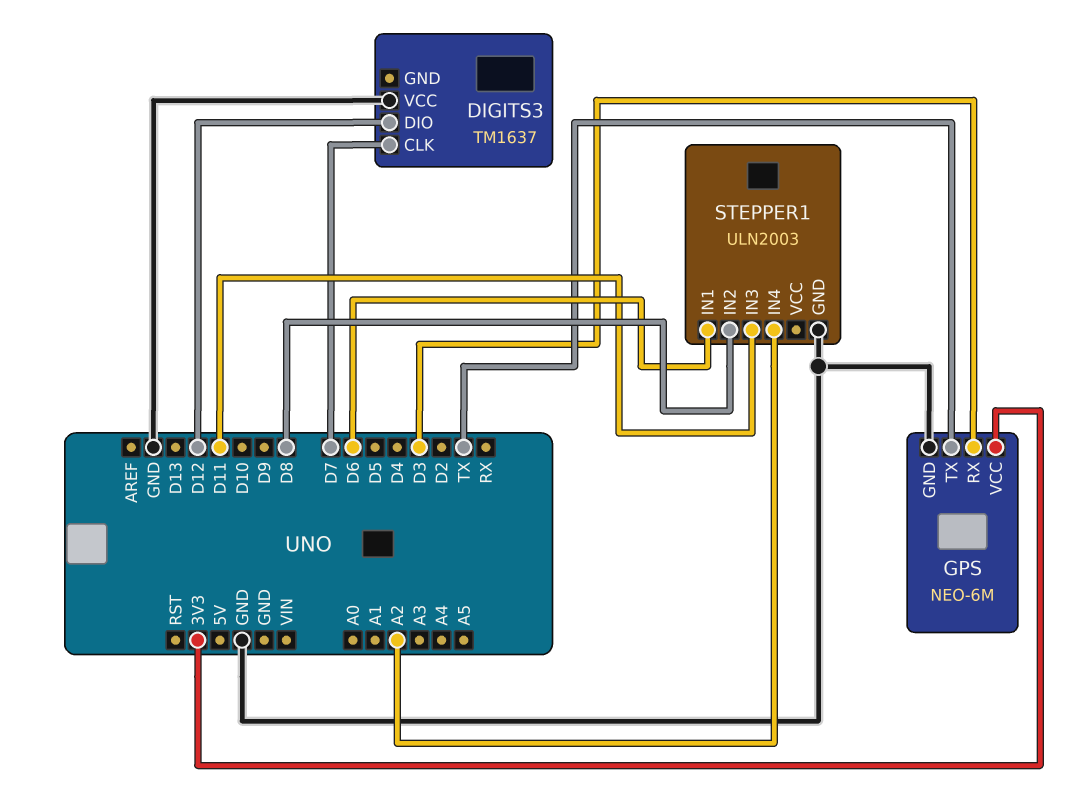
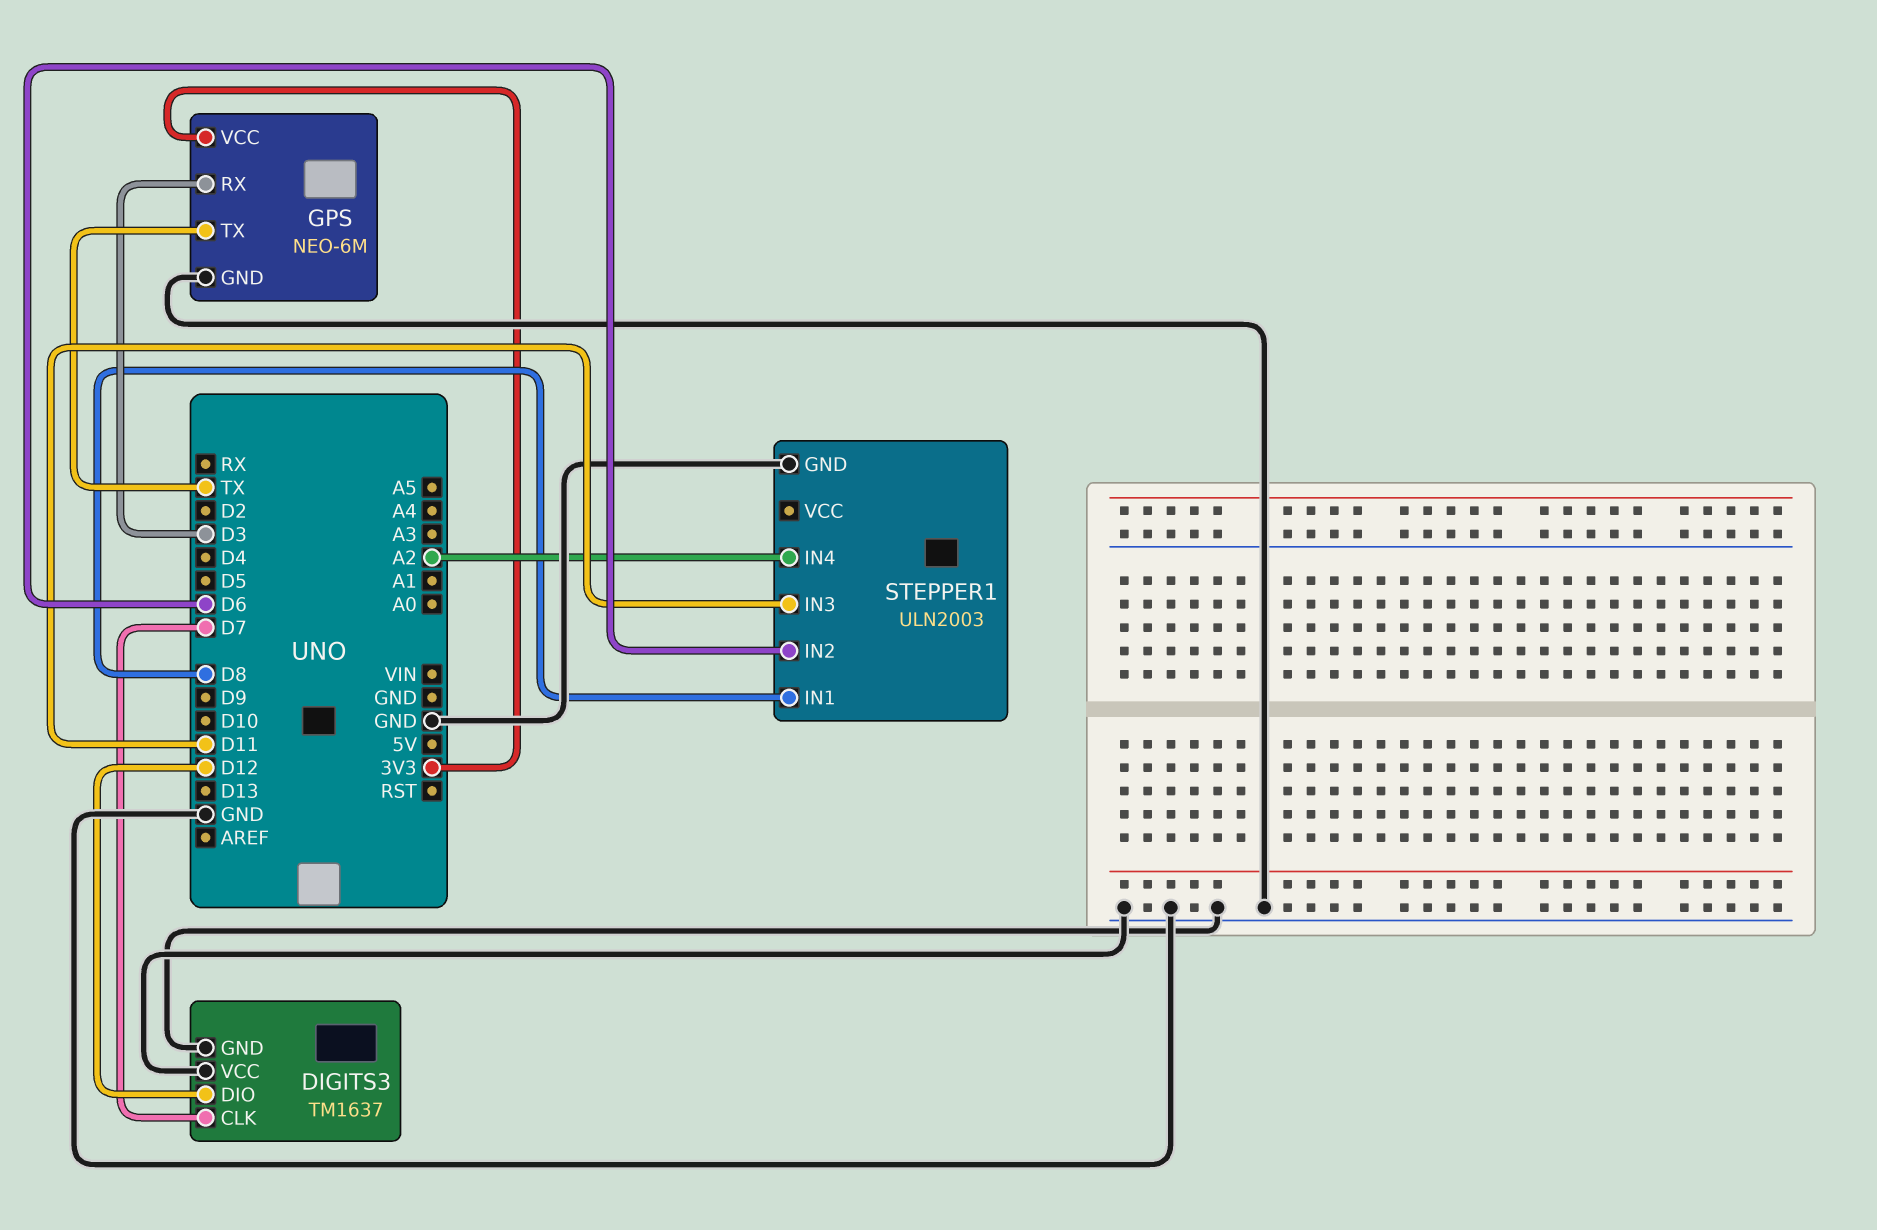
DIGITS3 pin GND: none -> GND
STEPPER1 pin IN1: D6 -> D8
STEPPER1 pin IN2: D8 -> D6

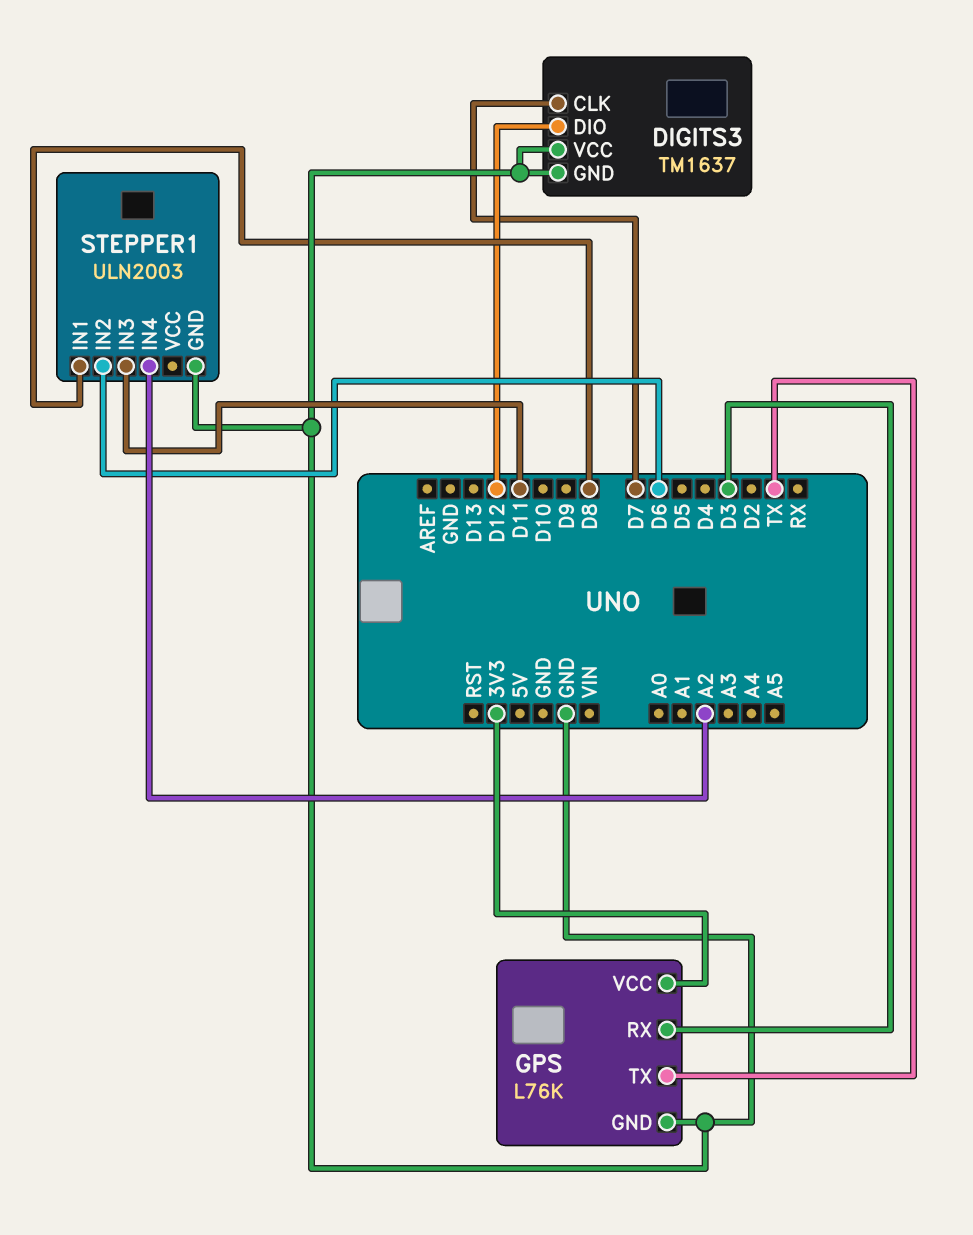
GPS: NEO-6M -> L76K

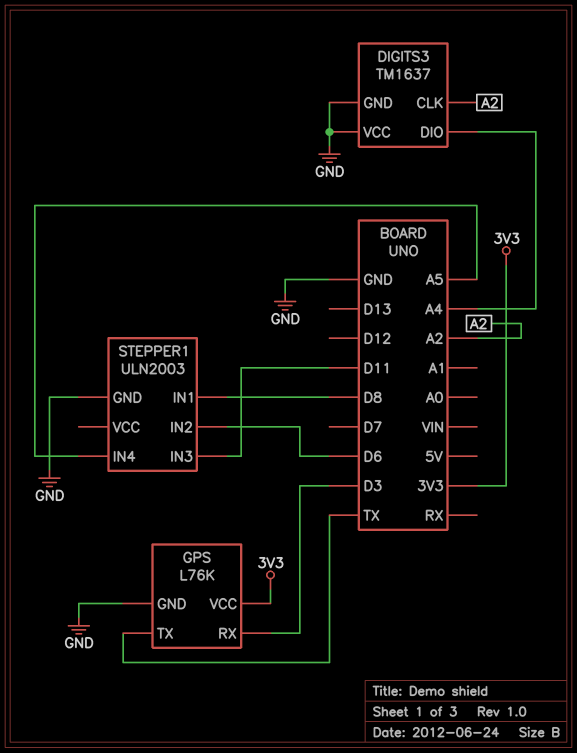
DIGITS3 pin CLK: D7 -> A2
DIGITS3 pin DIO: D12 -> A4
STEPPER1 pin IN4: A2 -> A5

